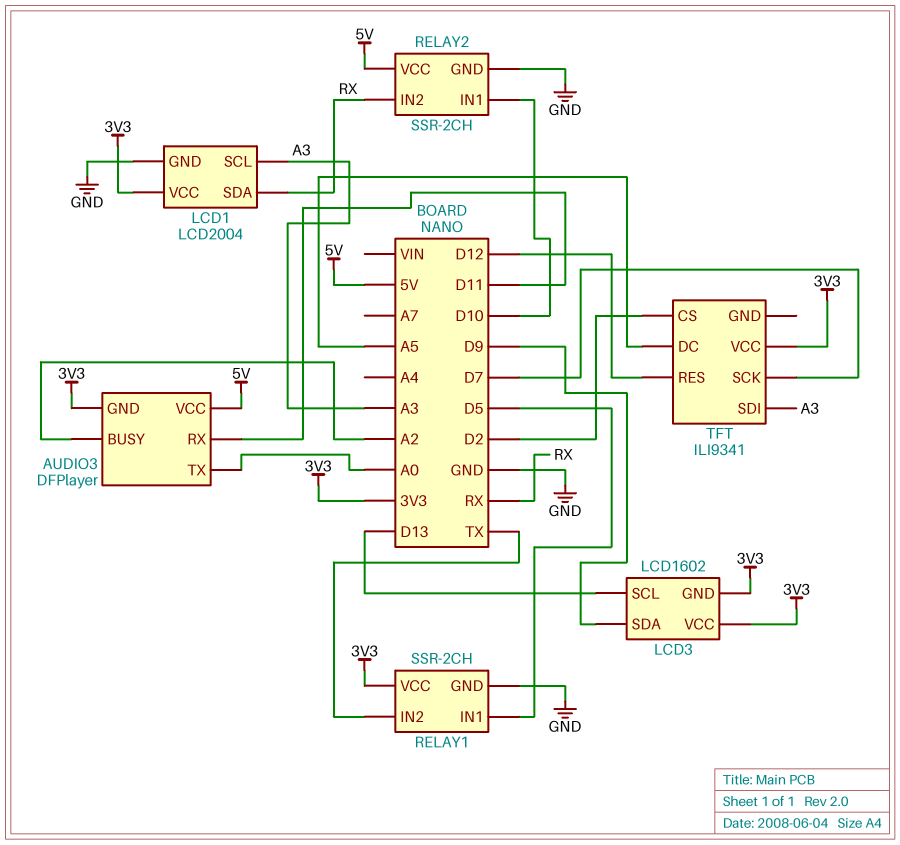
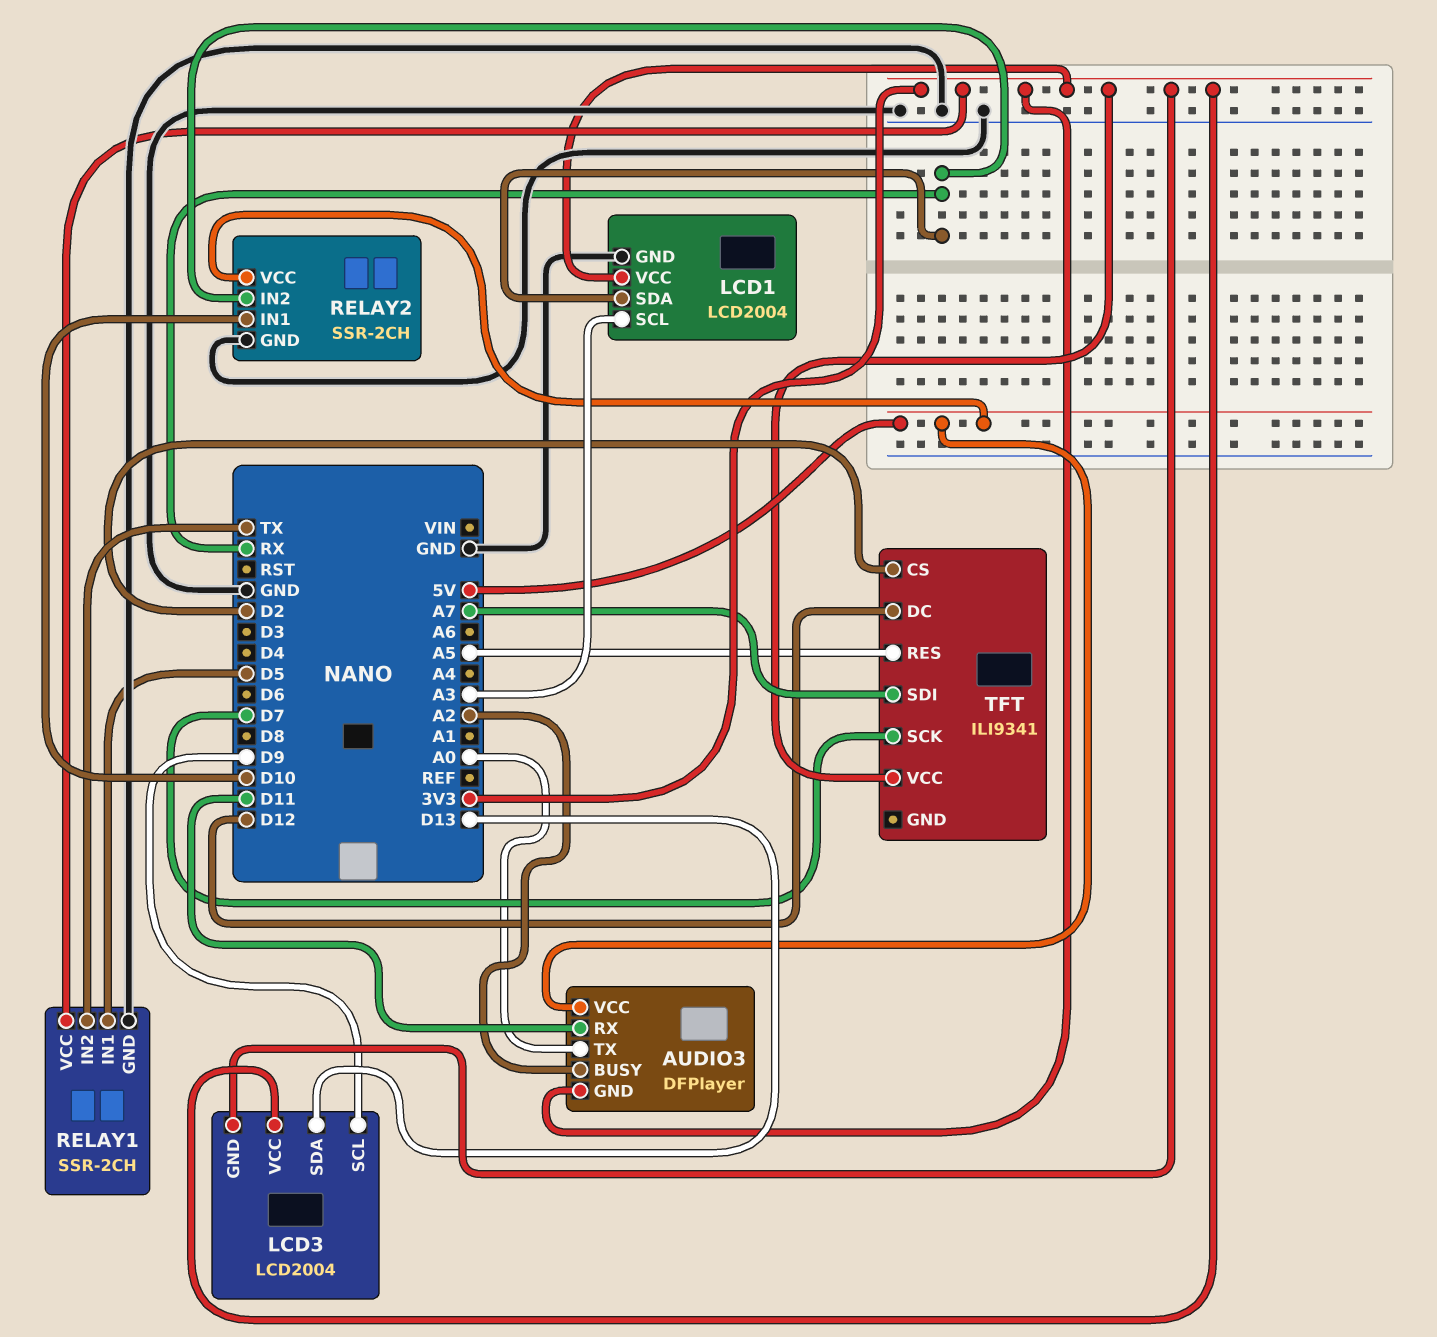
LCD3: LCD1602 -> LCD2004
LCD3 pin SCL: D13 -> D9
LCD3 pin SDA: D9 -> D13
TFT pin DC: A5 -> D12
TFT pin RES: D12 -> A5
TFT pin SDI: A3 -> A7

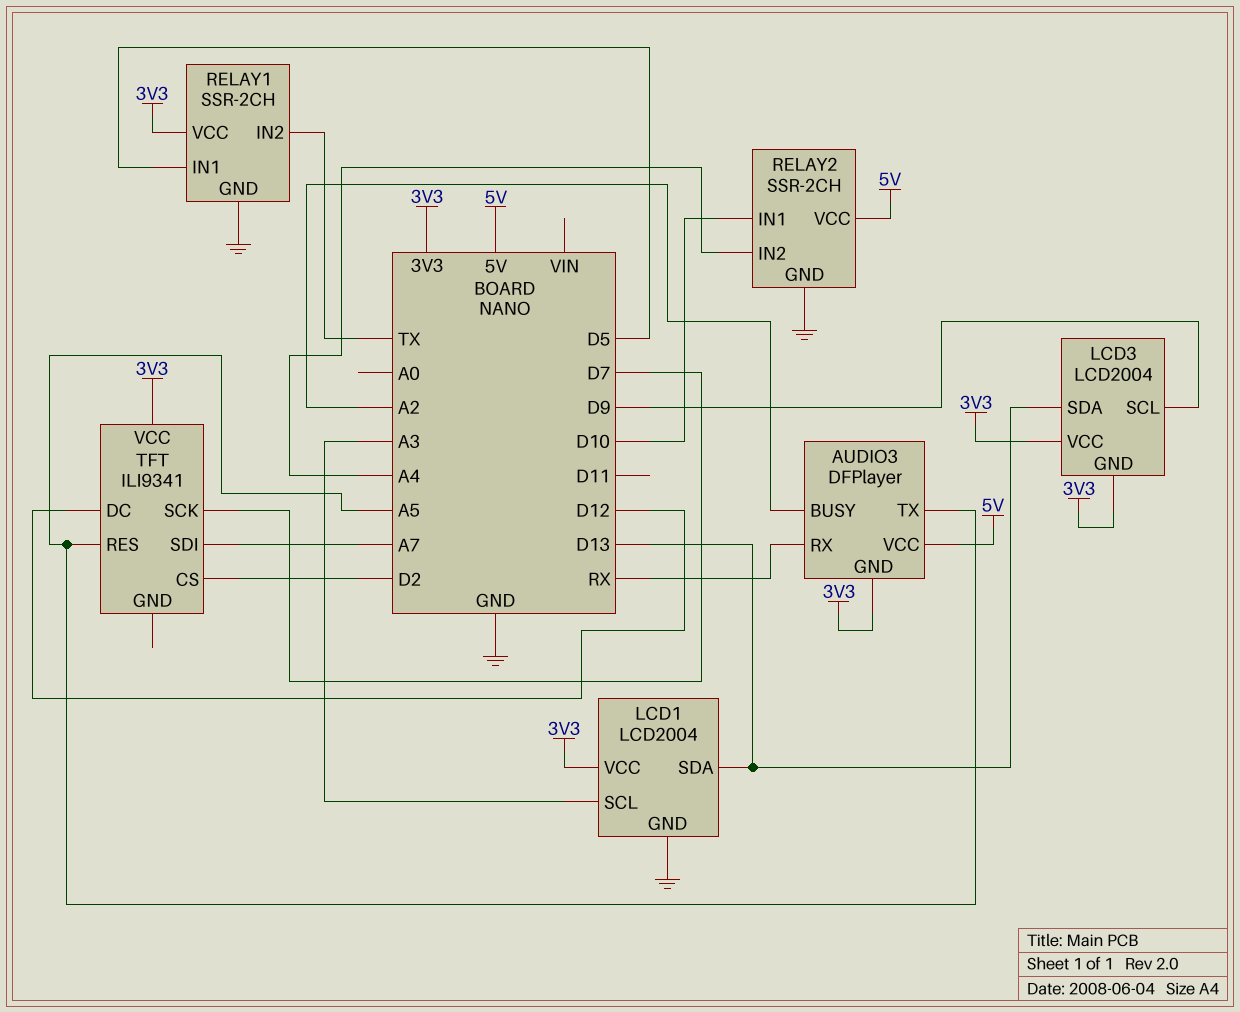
AUDIO3 pin RX: D11 -> RX
AUDIO3 pin TX: A0 -> A5
LCD1 pin SDA: RX -> D13
RELAY2 pin IN2: RX -> A4

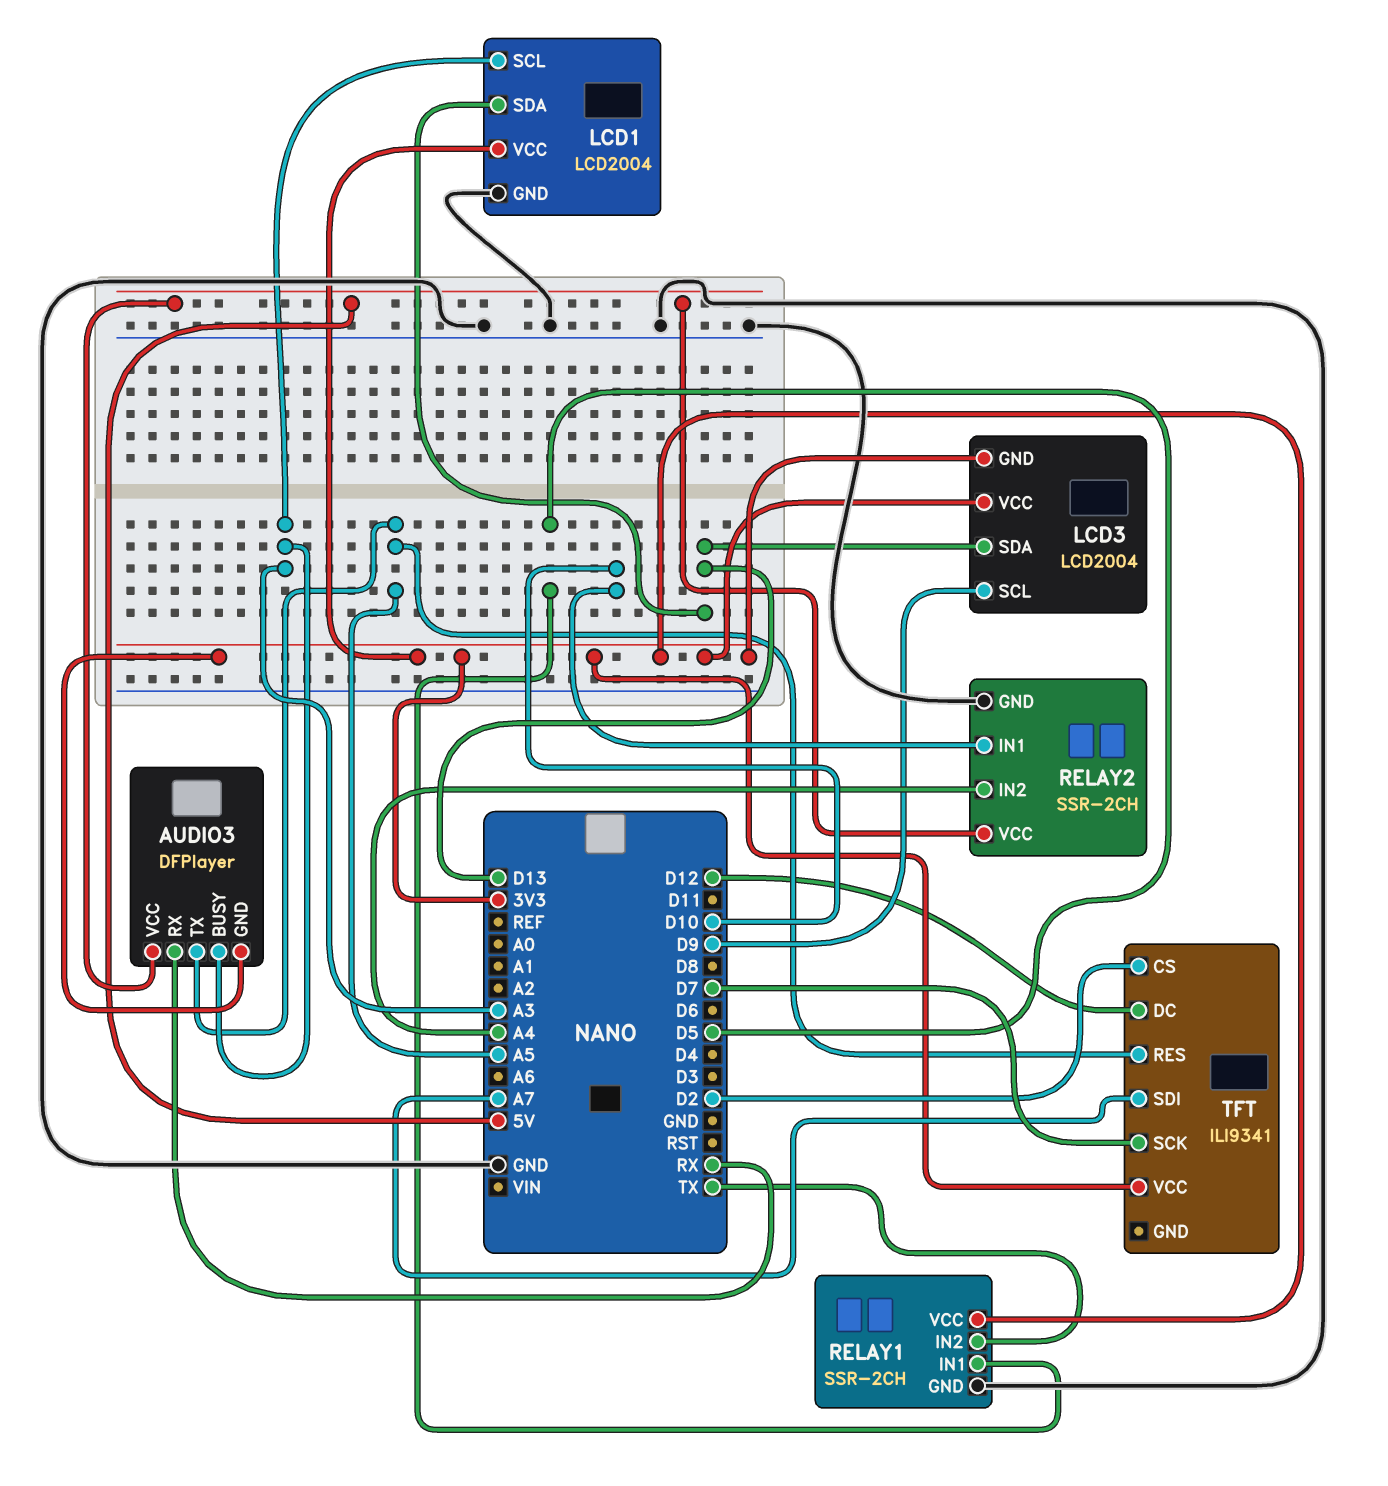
AUDIO3 pin BUSY: A2 -> A3

